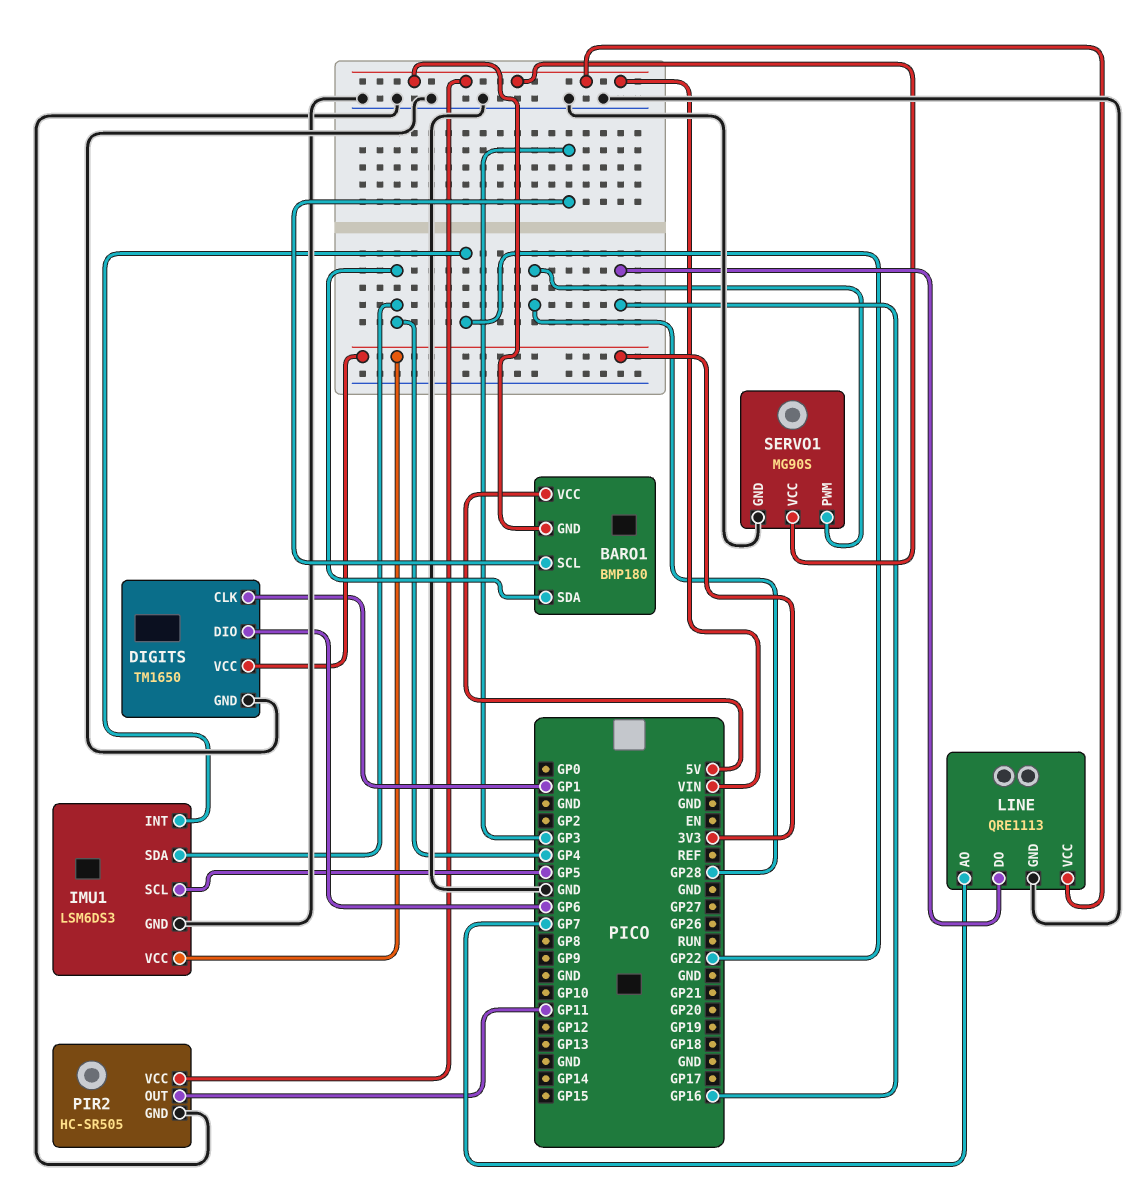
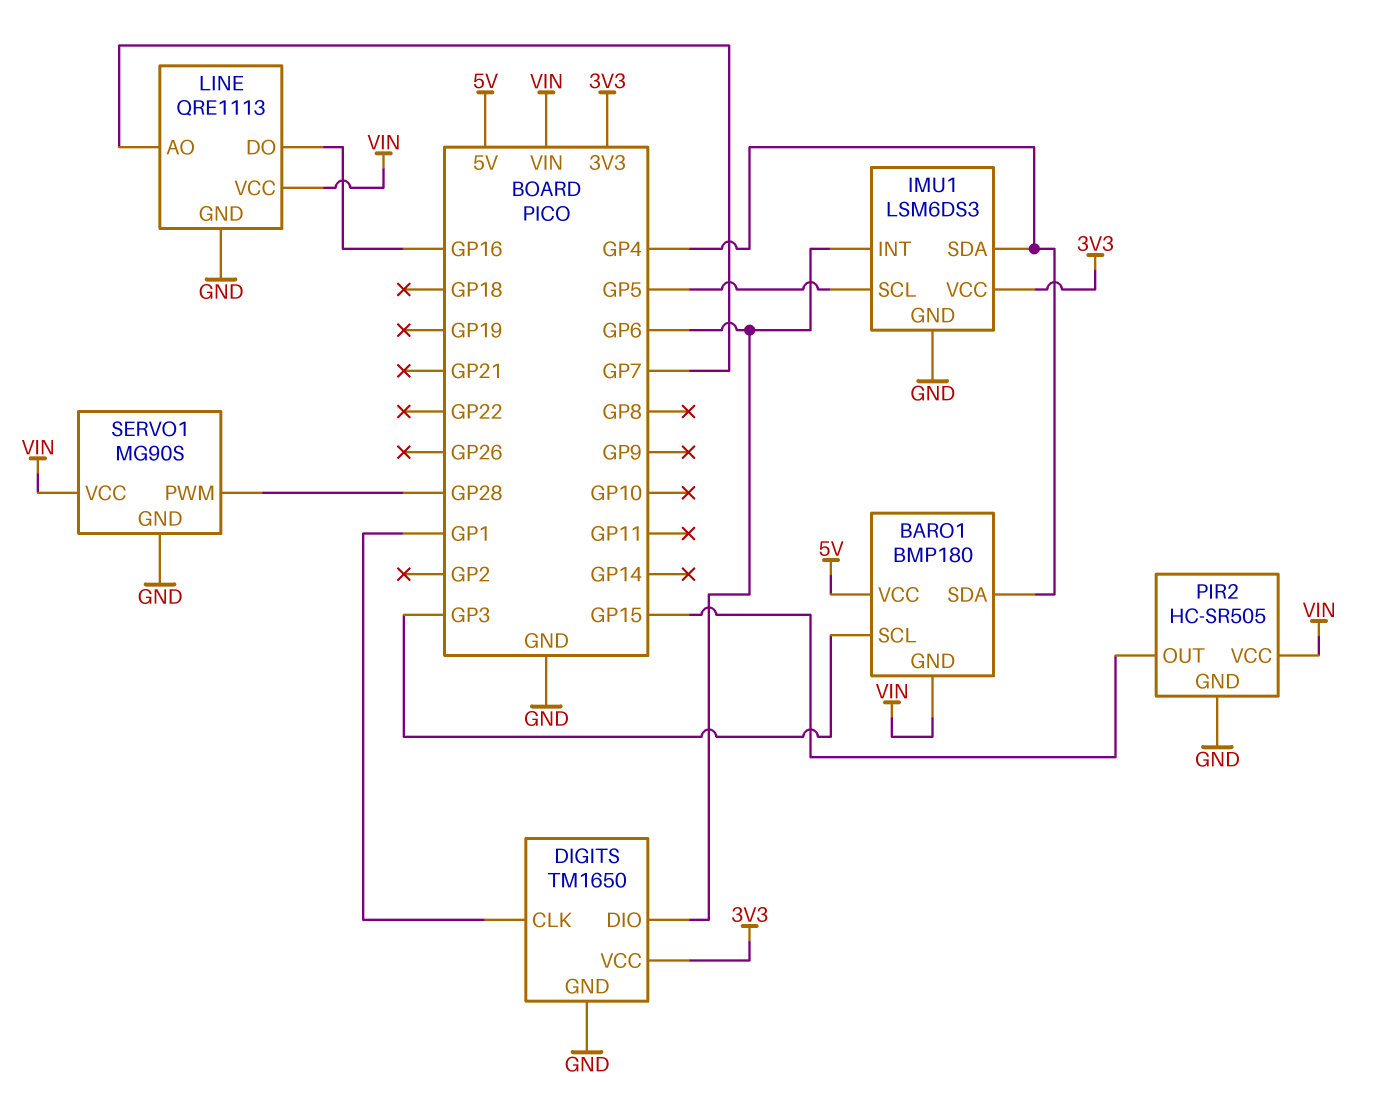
IMU1 pin INT: GP22 -> GP6
PIR2 pin OUT: GP11 -> GP15

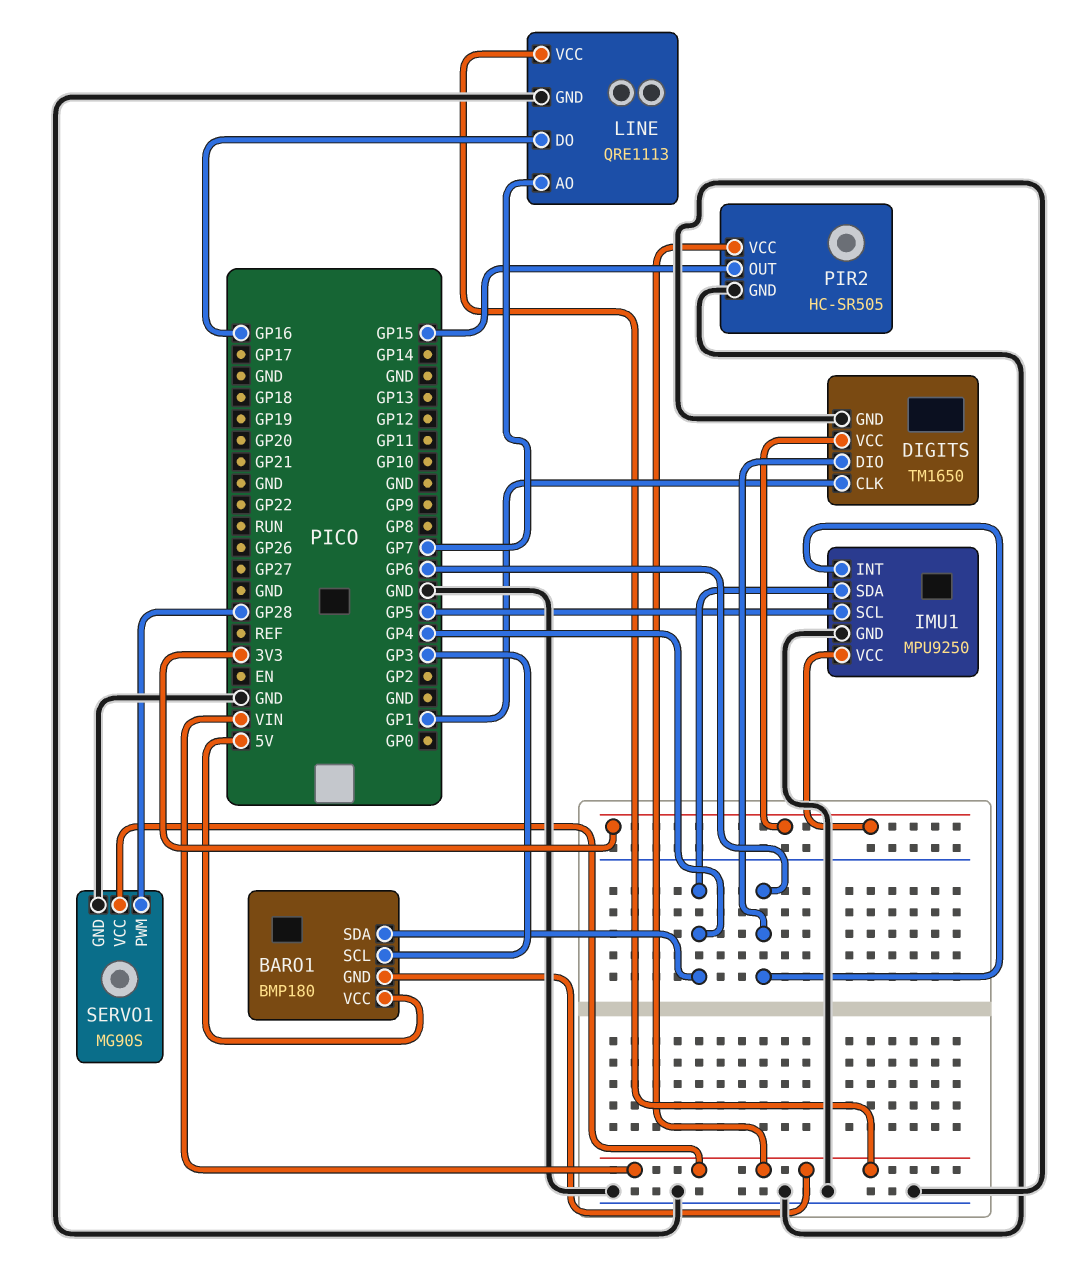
IMU1: LSM6DS3 -> MPU9250

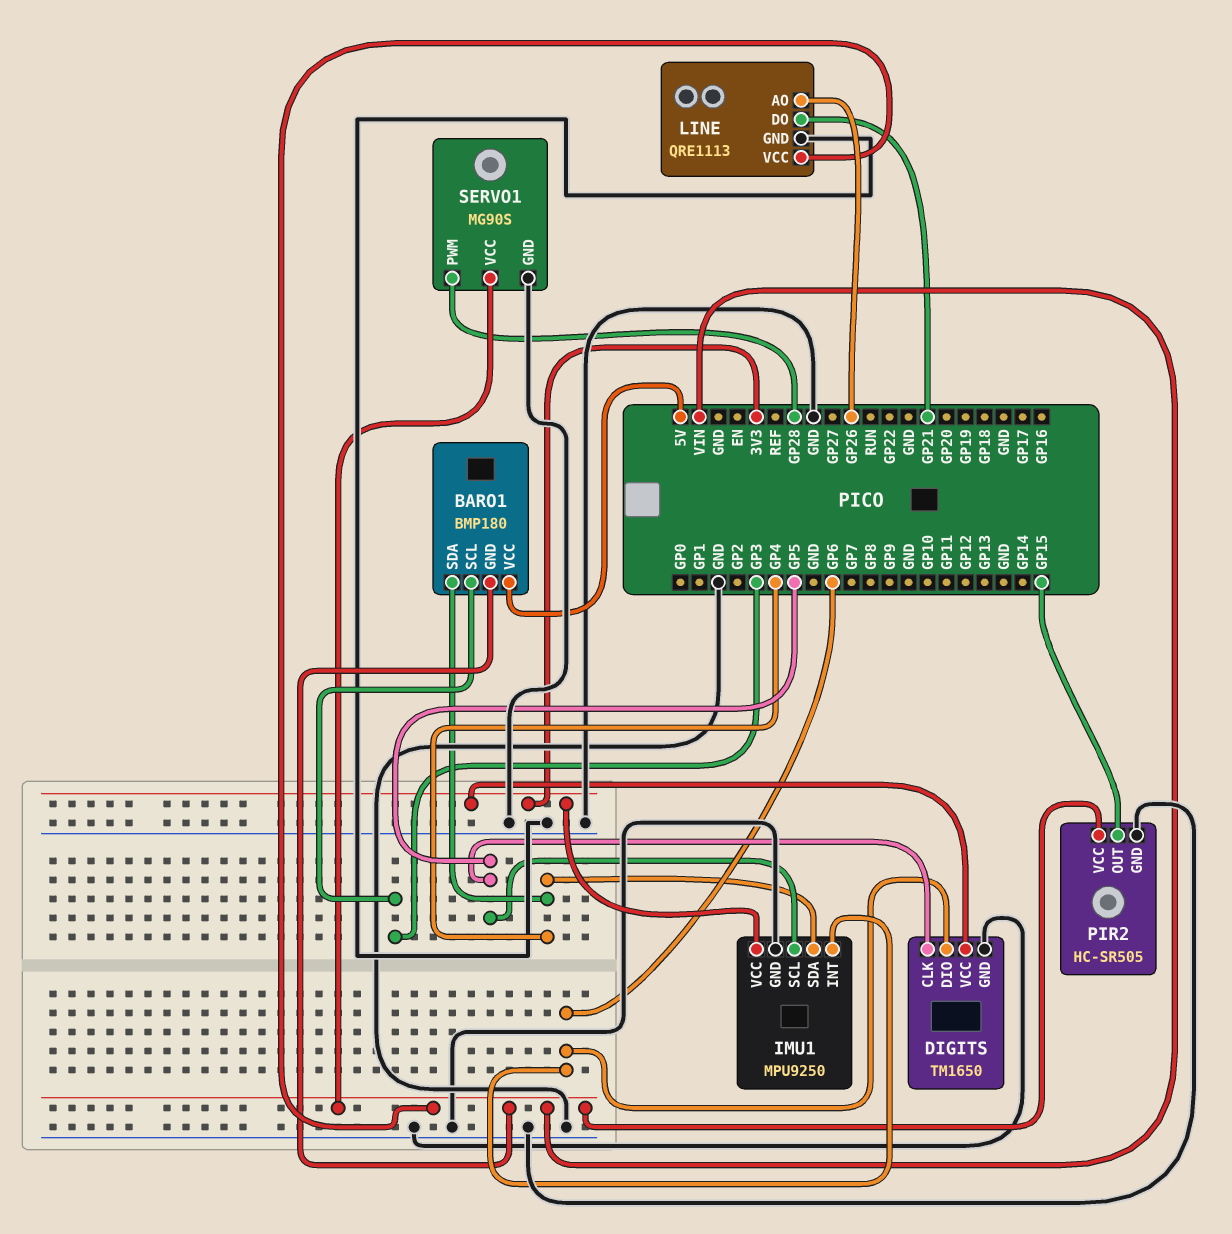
DIGITS pin CLK: GP1 -> GP5
LINE pin AO: GP7 -> GP26
LINE pin DO: GP16 -> GP21

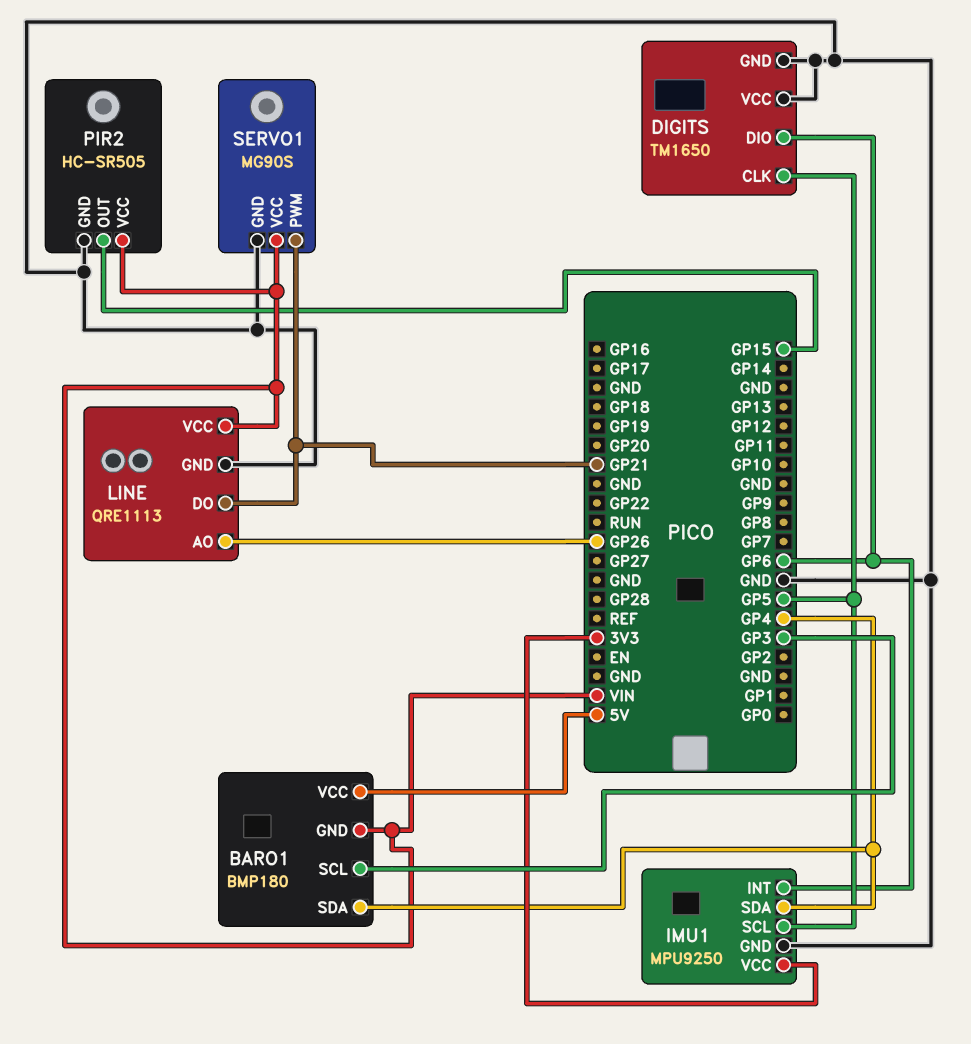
DIGITS pin VCC: 3V3 -> GND
SERVO1 pin PWM: GP28 -> GP21

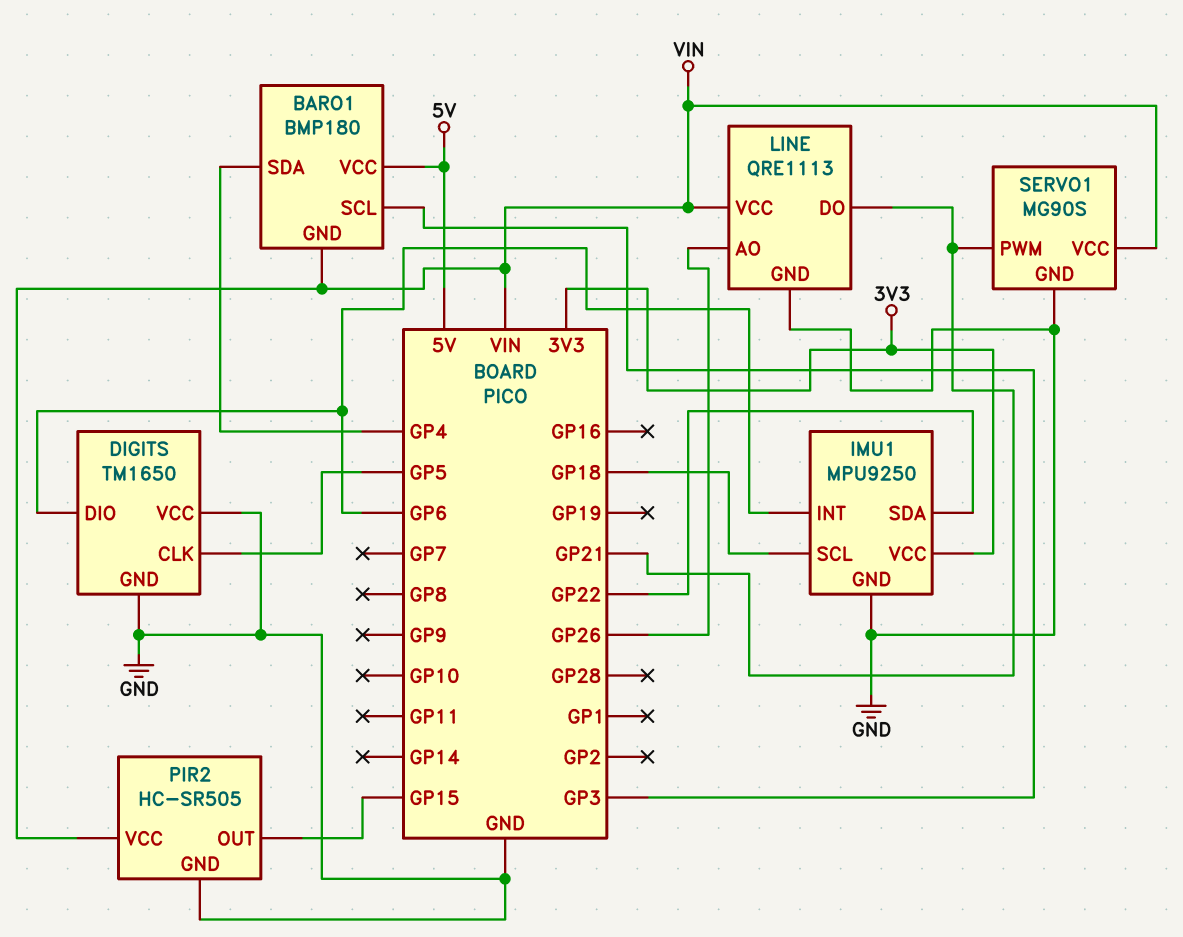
IMU1 pin SCL: GP5 -> GP18
IMU1 pin SDA: GP4 -> GP22

